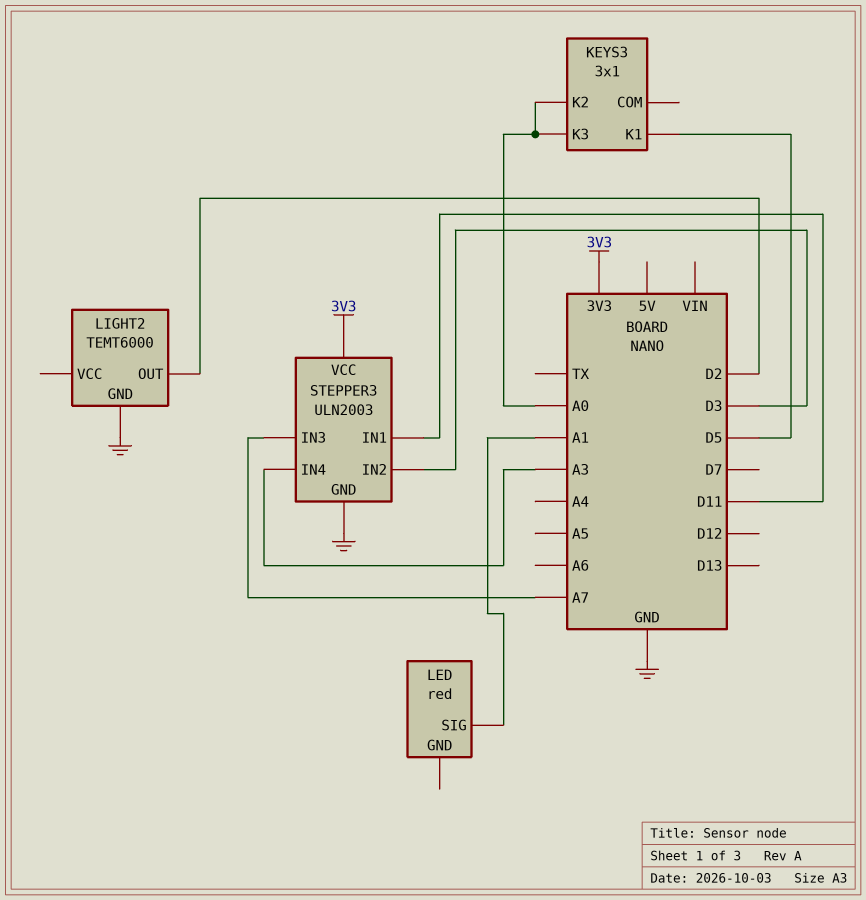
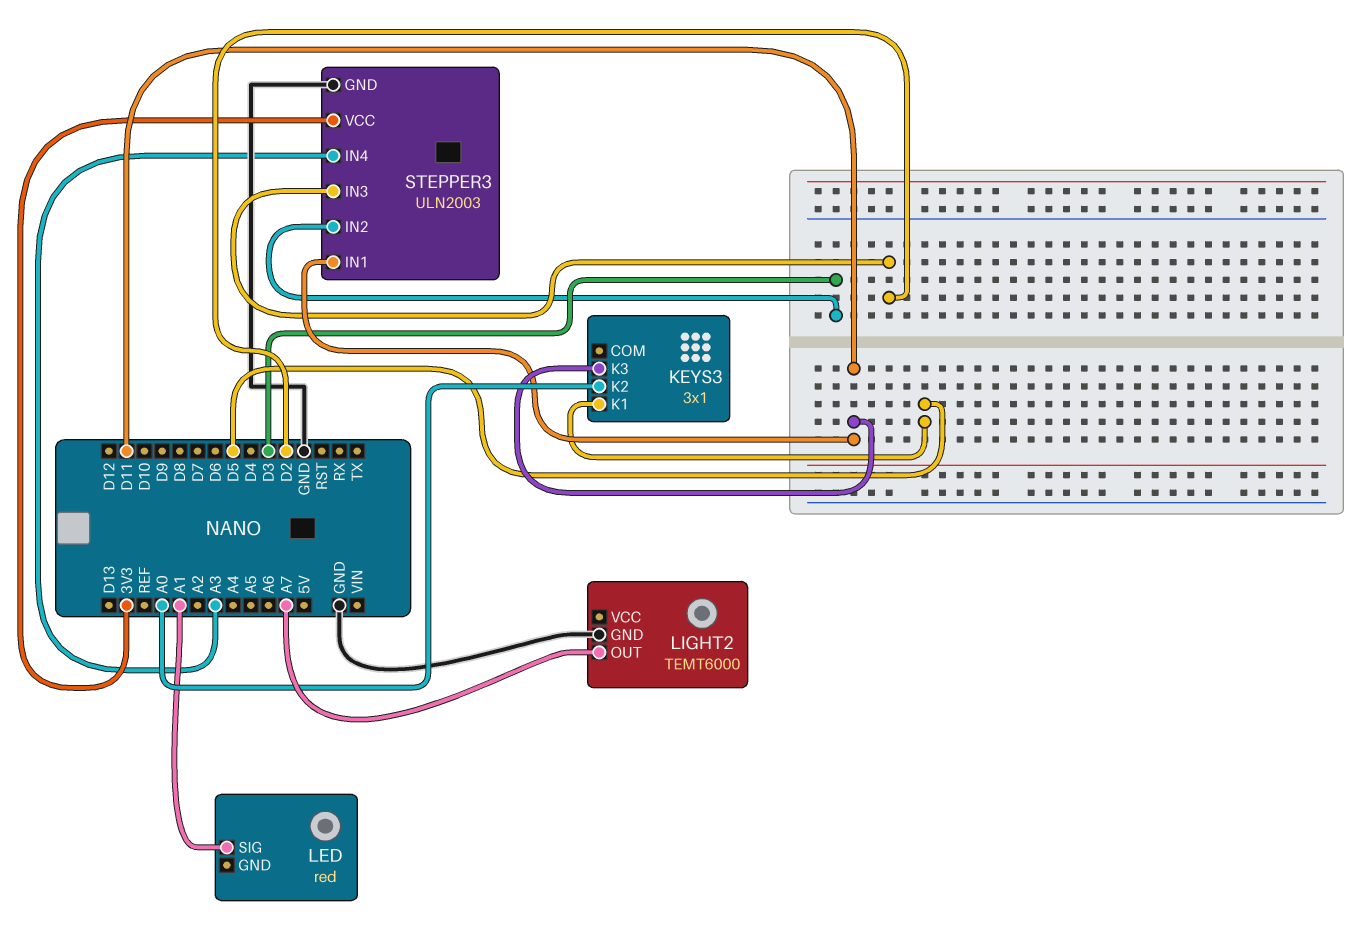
KEYS3 pin K3: A0 -> D11
LIGHT2 pin OUT: D2 -> A7
STEPPER3 pin IN3: A7 -> D2

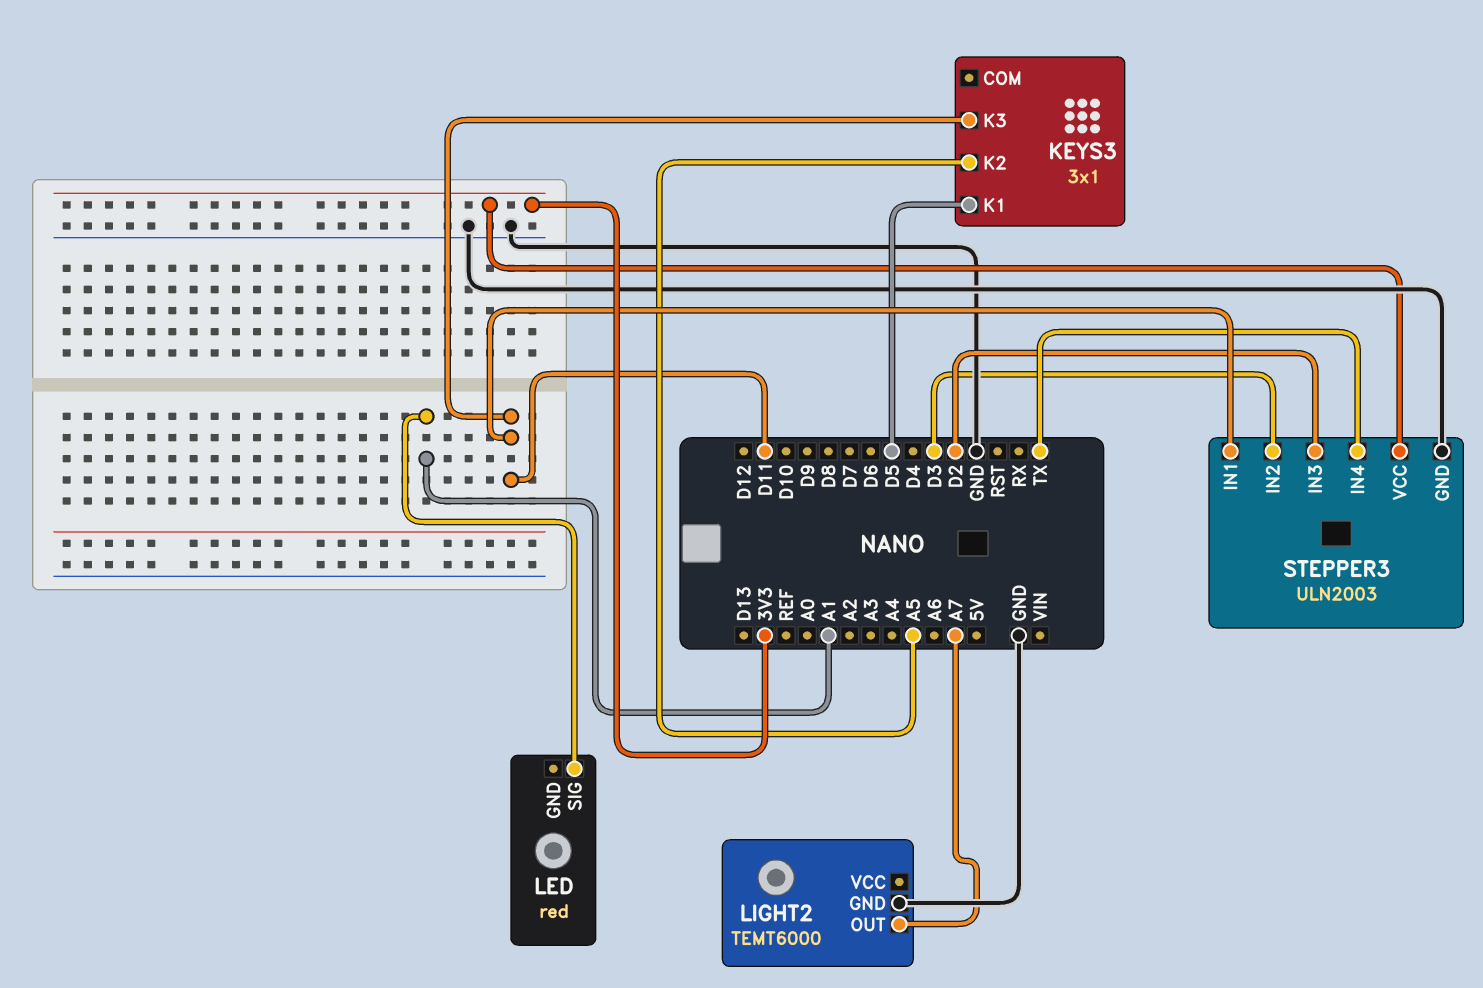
KEYS3 pin K2: A0 -> A5
STEPPER3 pin IN4: A3 -> TX

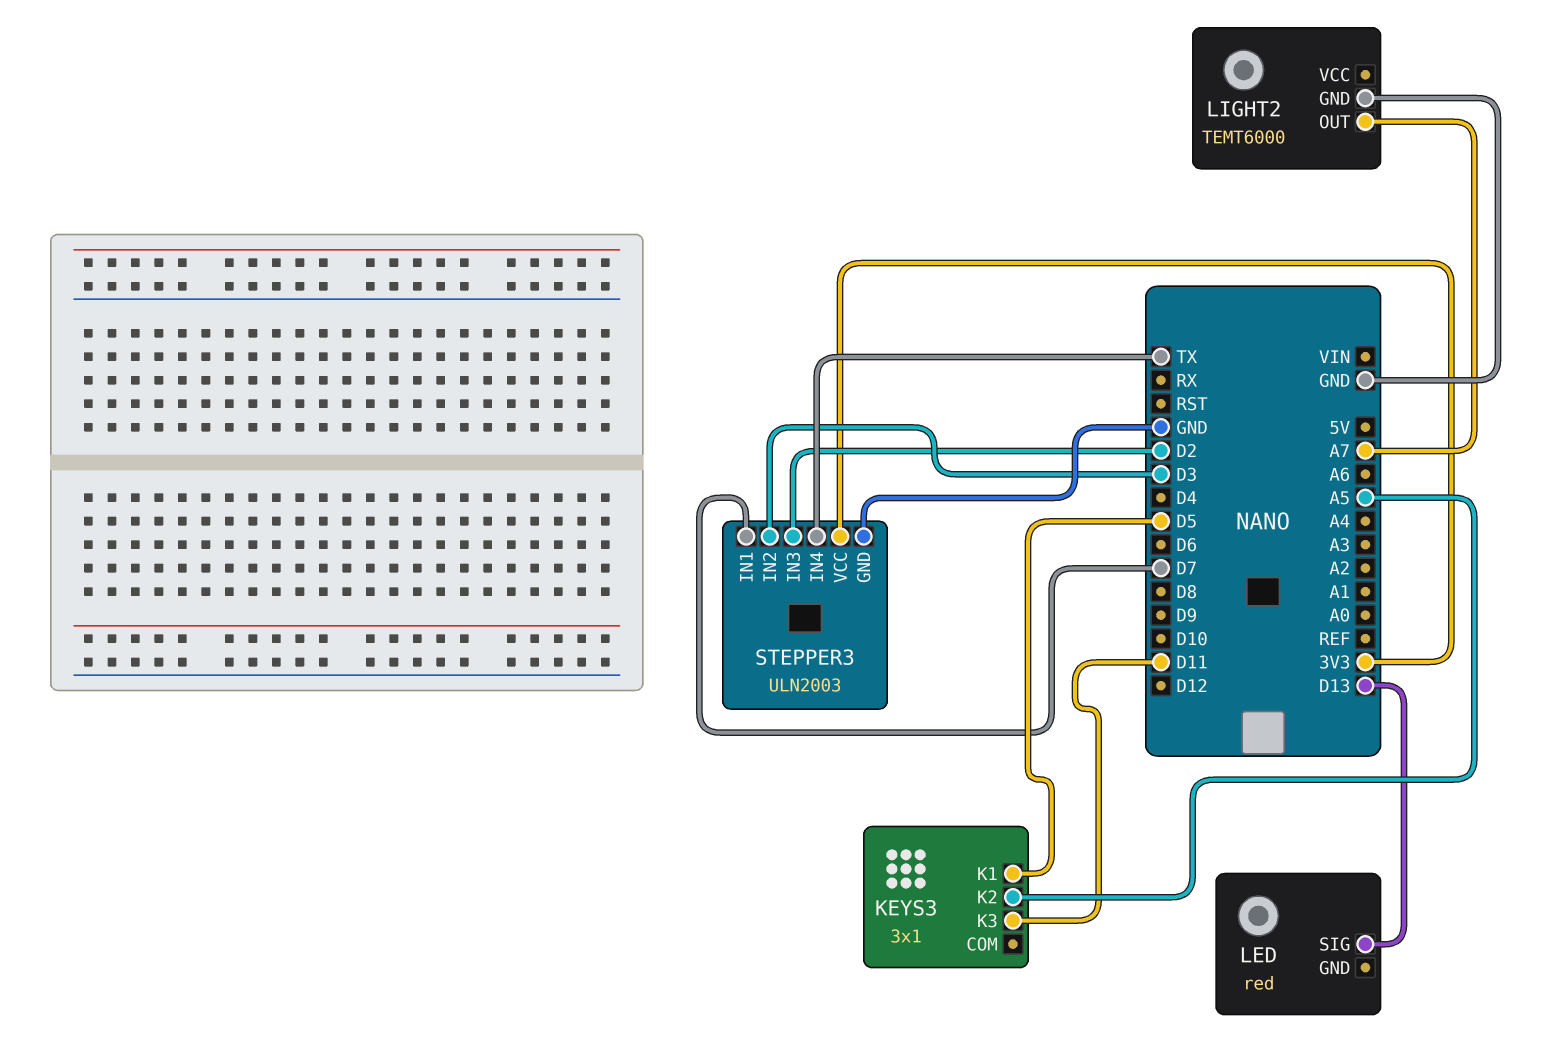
LED pin SIG: A1 -> D13
STEPPER3 pin IN1: D11 -> D7

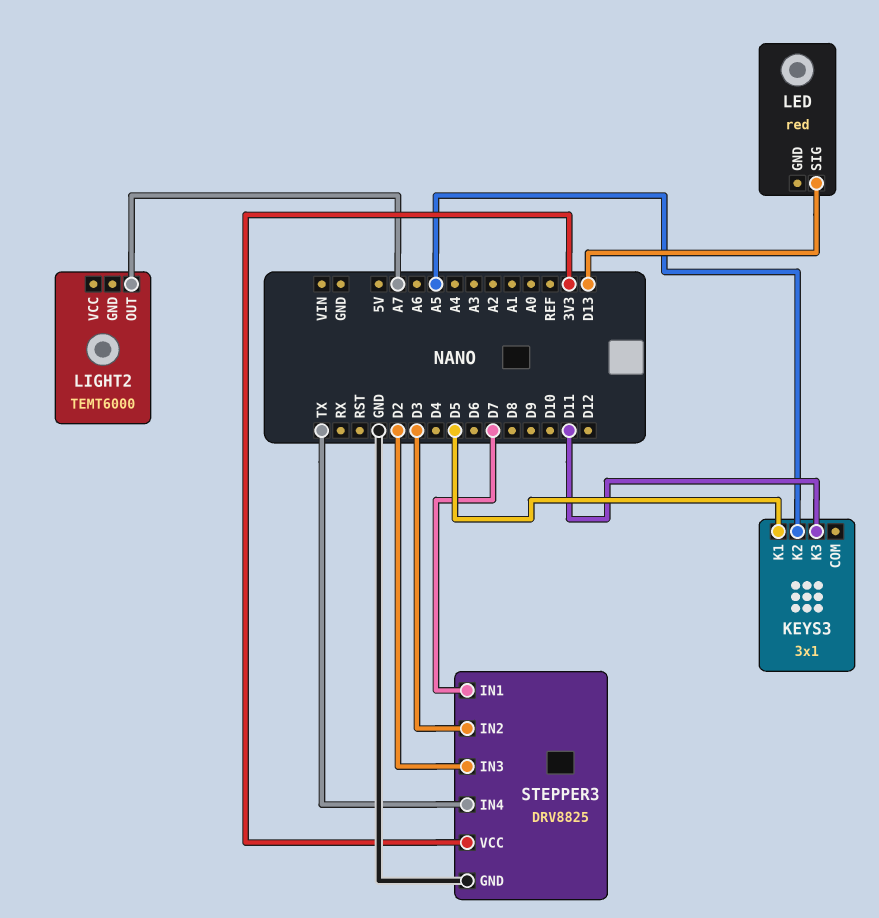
LIGHT2 pin GND: GND -> none
STEPPER3: ULN2003 -> DRV8825

